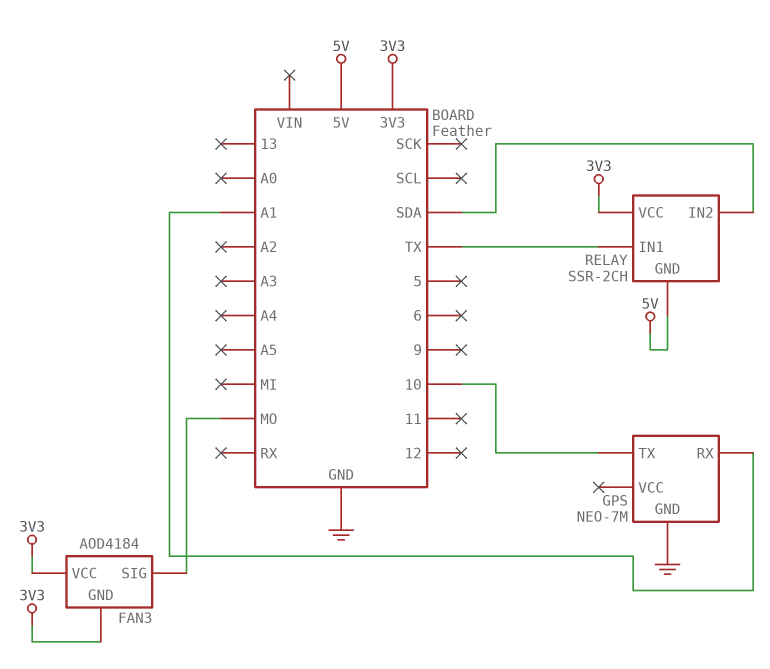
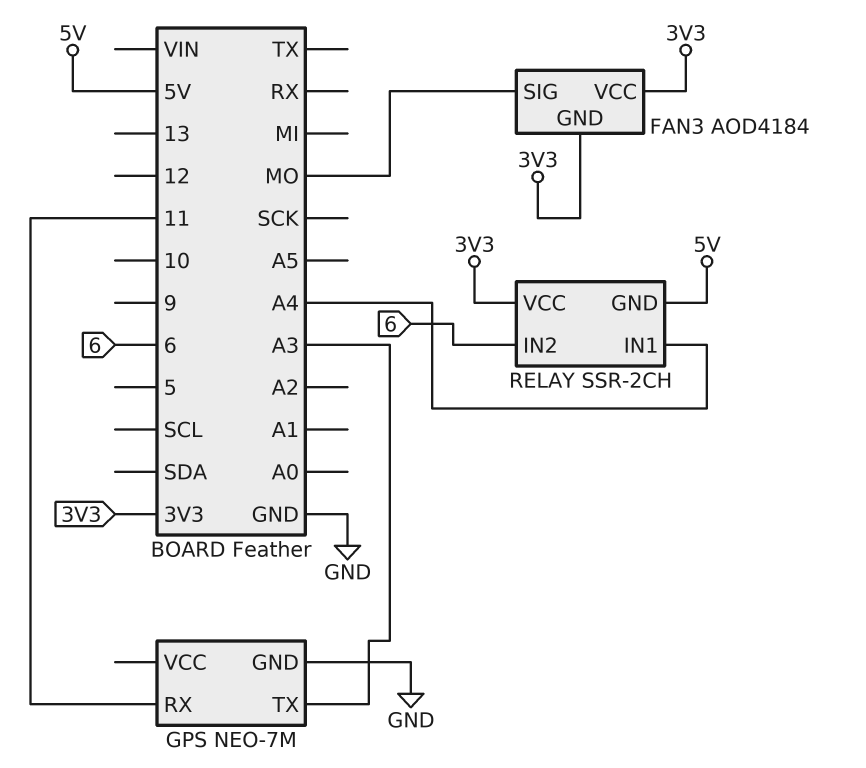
GPS pin RX: A1 -> 11
GPS pin TX: 10 -> A3
RELAY pin IN1: TX -> A4
RELAY pin IN2: SDA -> 6

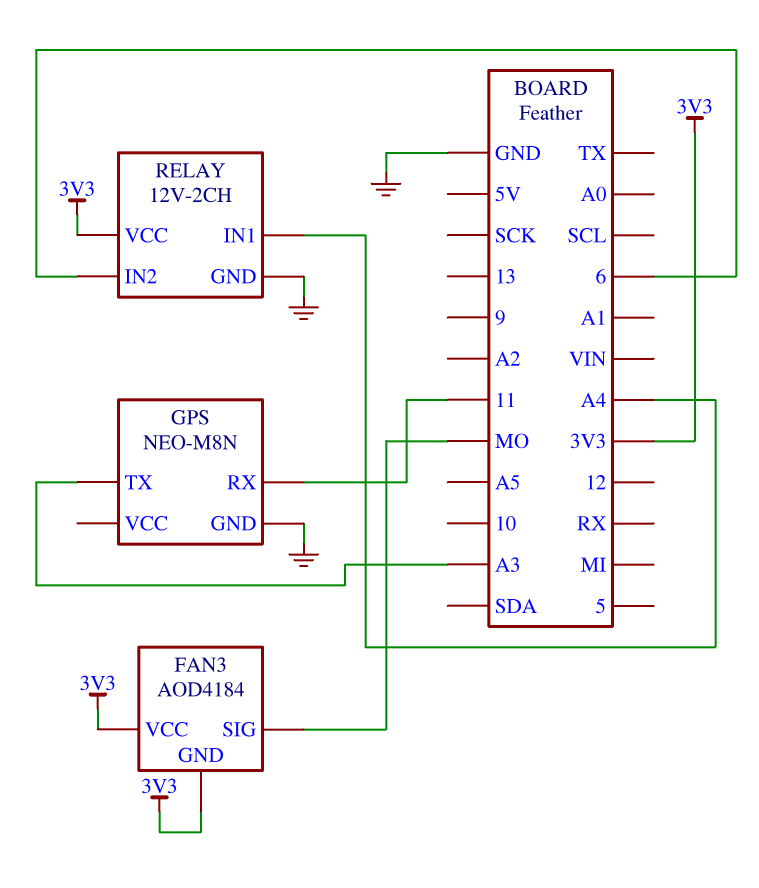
GPS: NEO-7M -> NEO-M8N
RELAY: SSR-2CH -> 12V-2CH
RELAY pin GND: 5V -> GND

